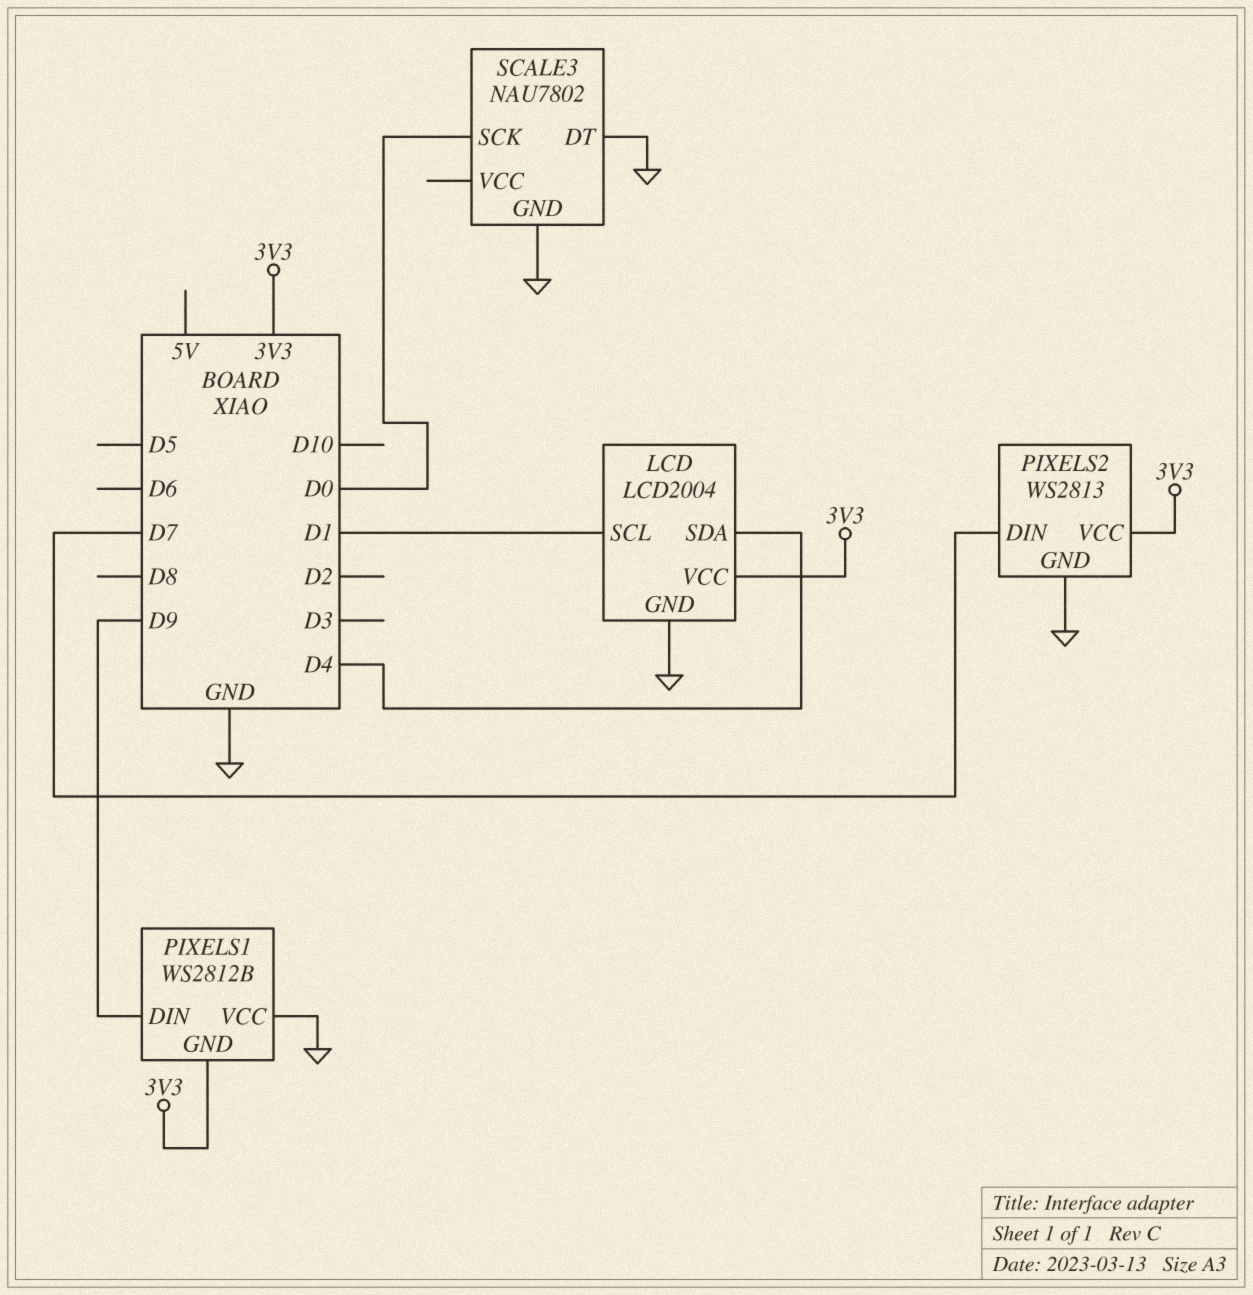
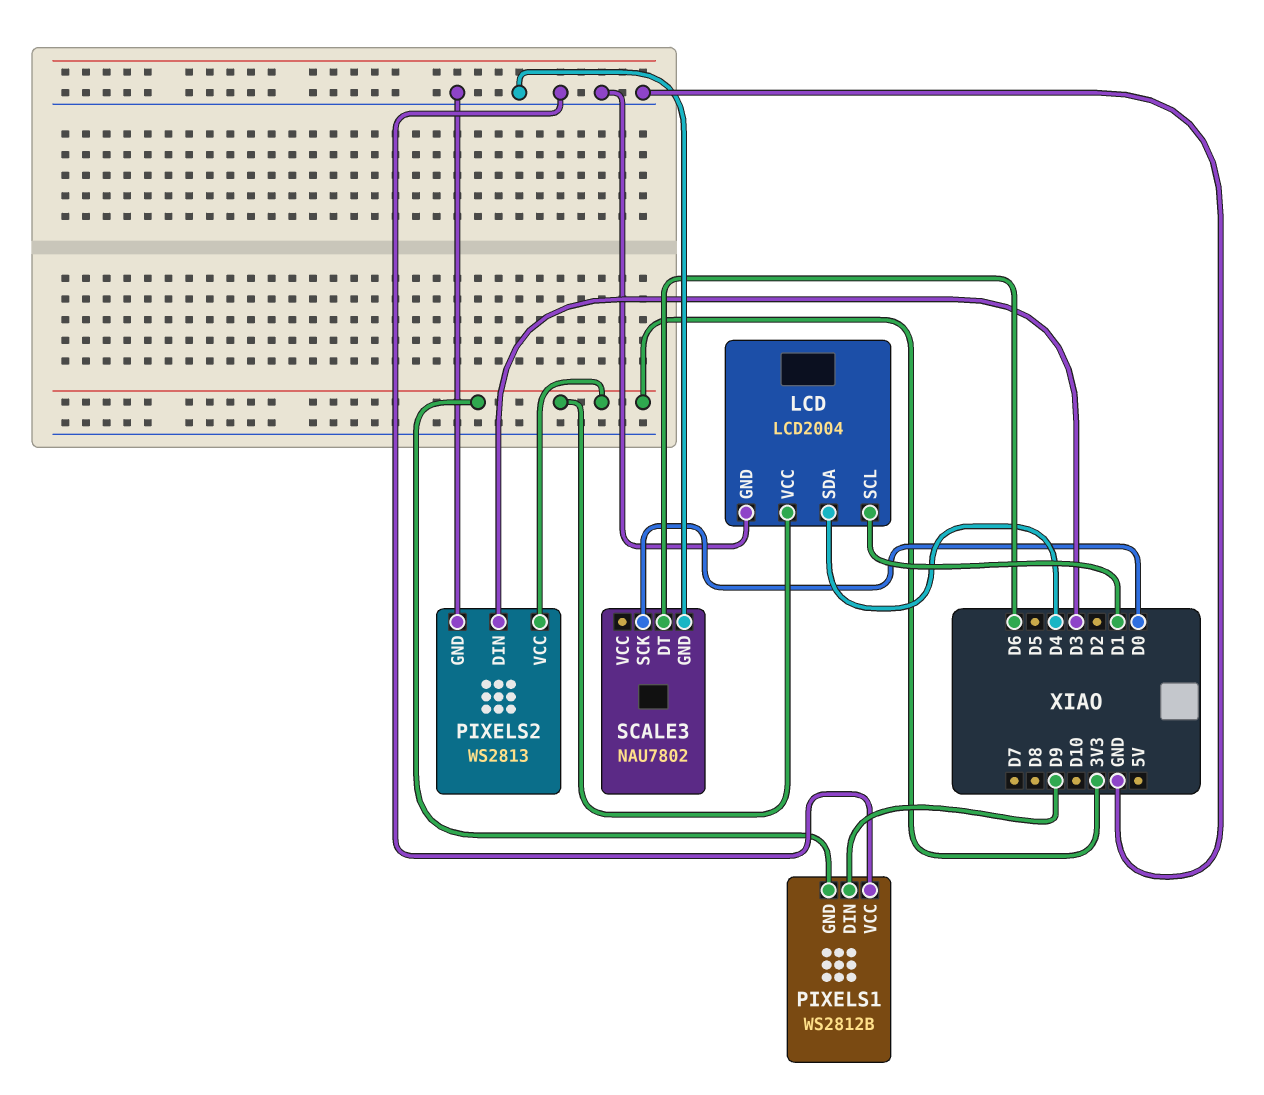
PIXELS2 pin DIN: D7 -> D3
SCALE3 pin DT: GND -> D6

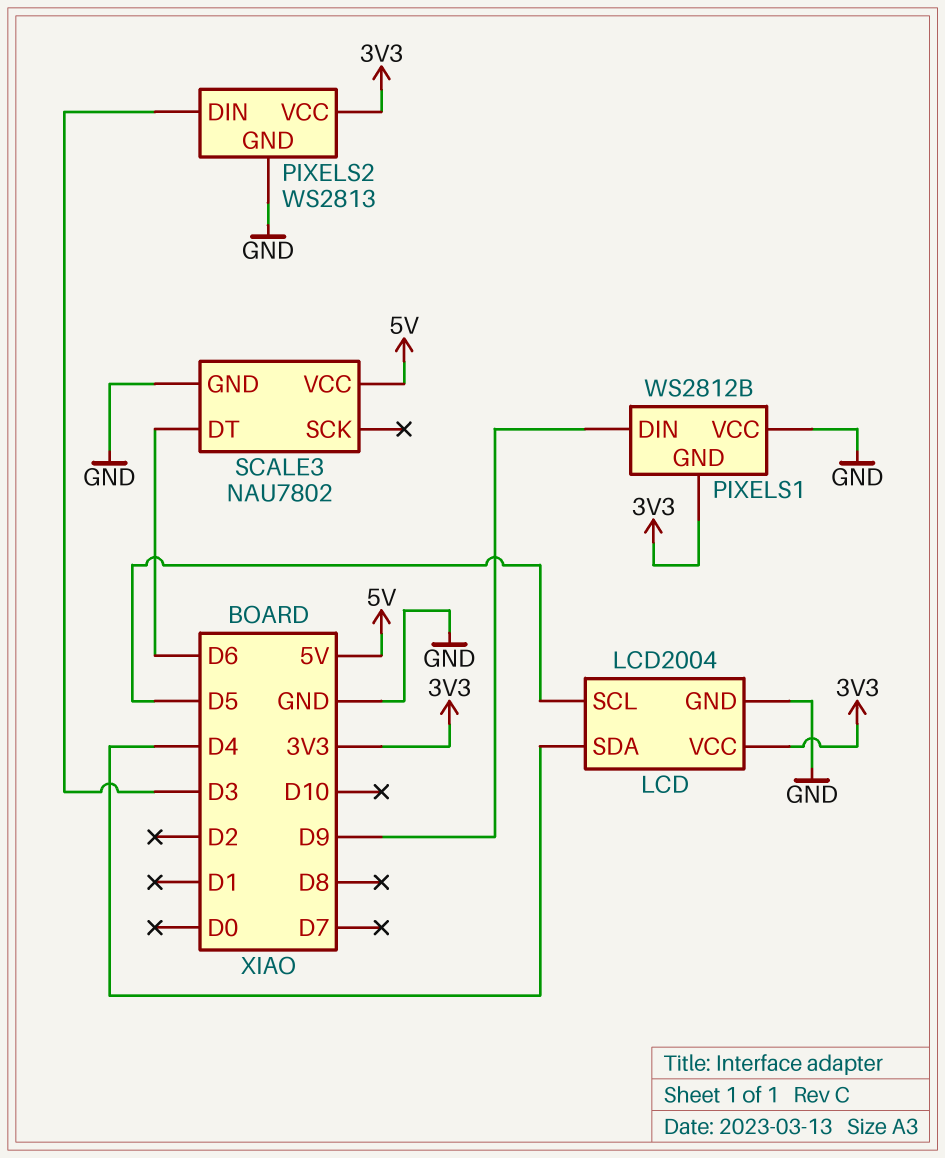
LCD pin SCL: D1 -> D5
SCALE3 pin SCK: D0 -> none
SCALE3 pin VCC: none -> 5V

